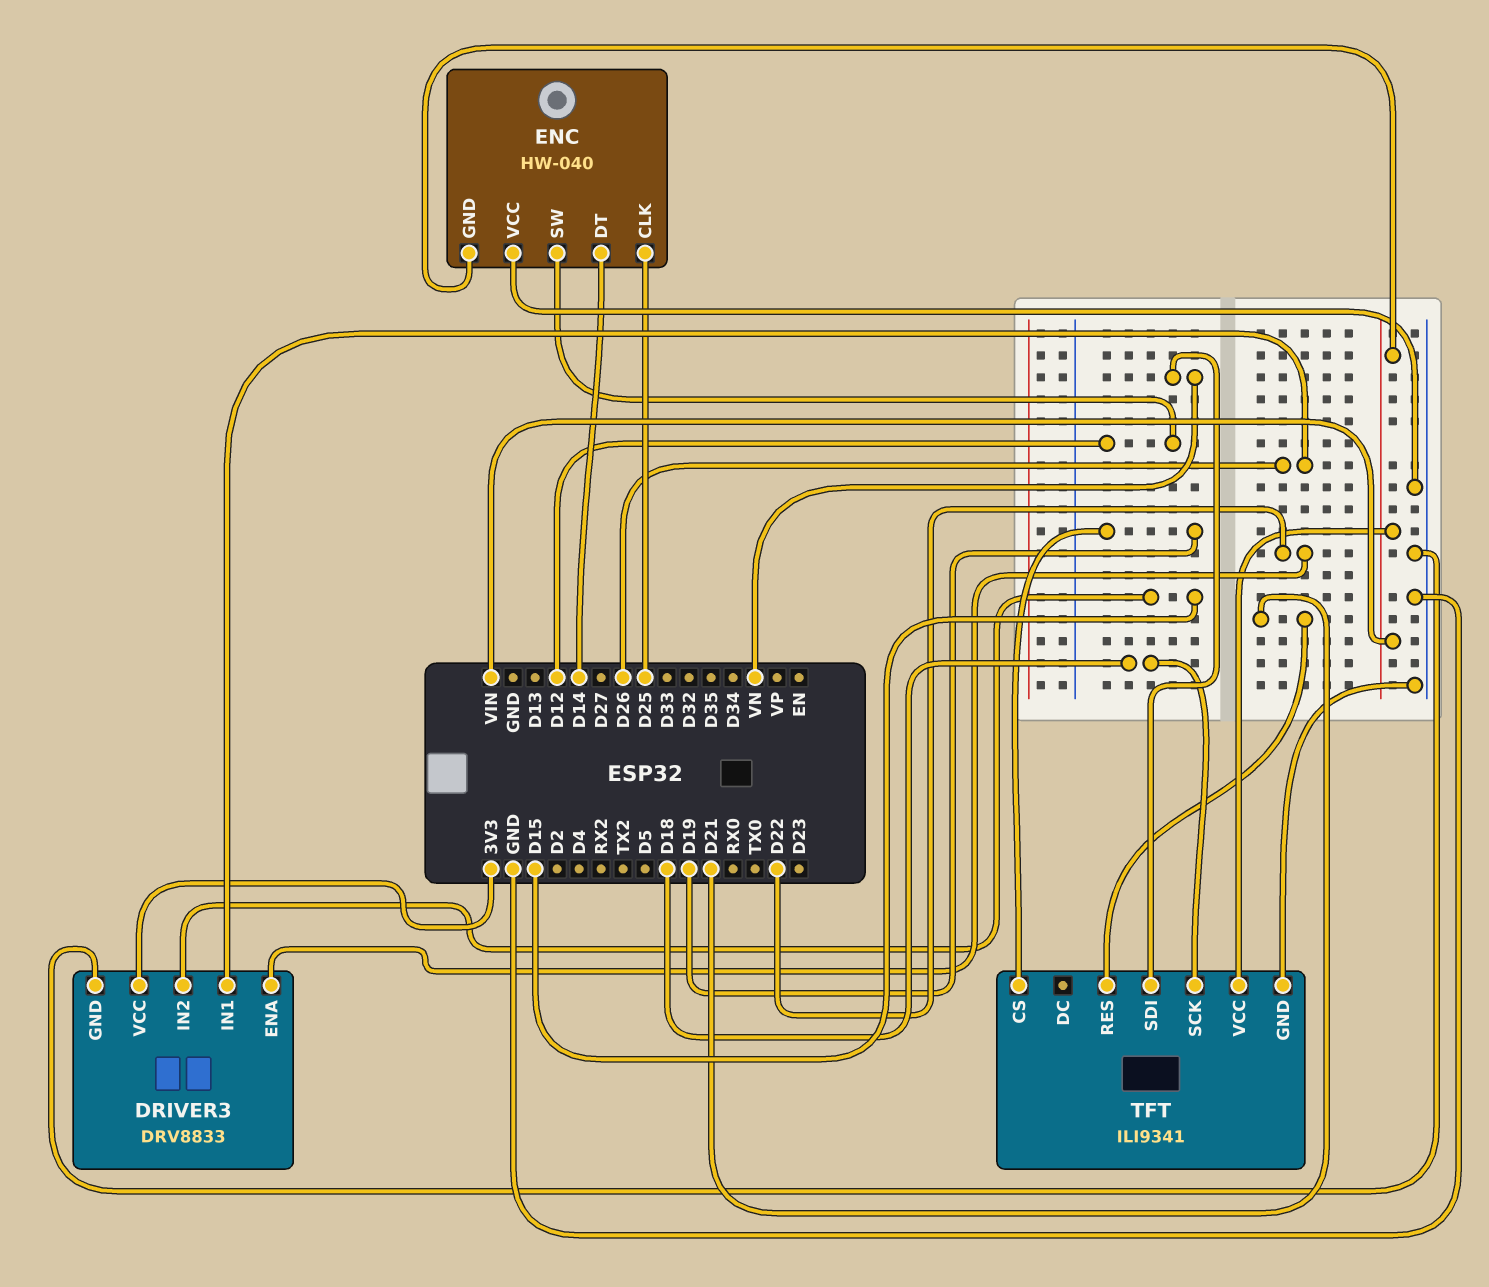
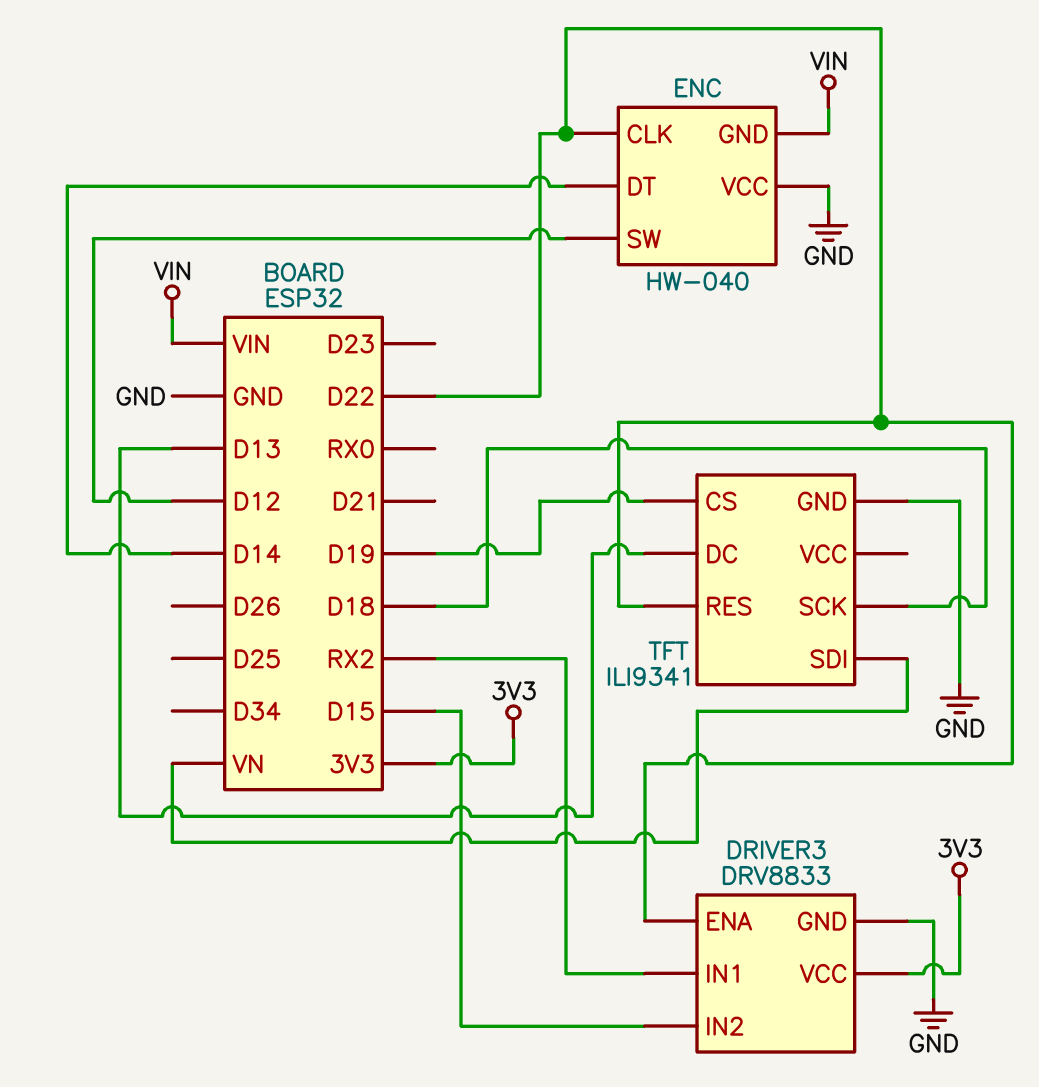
DRIVER3 pin IN1: D26 -> RX2
ENC pin CLK: D25 -> D22
TFT pin DC: none -> D13
TFT pin RES: D21 -> D22
TFT pin VCC: VIN -> none

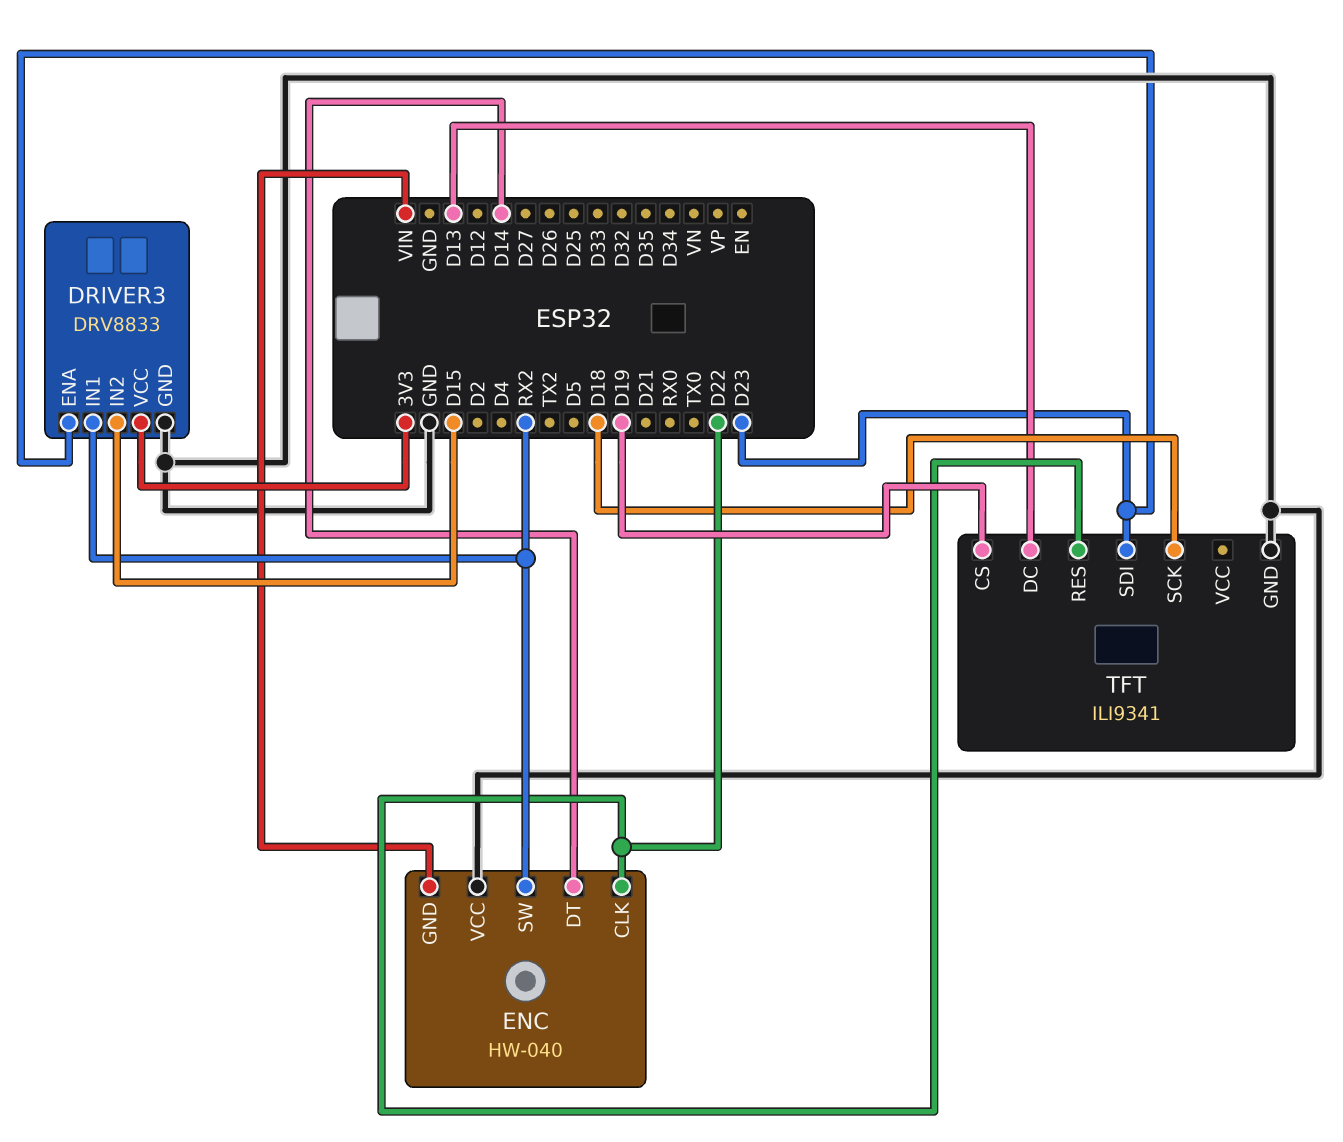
DRIVER3 pin ENA: D22 -> D23
ENC pin SW: D12 -> RX2
TFT pin SDI: VN -> D23

